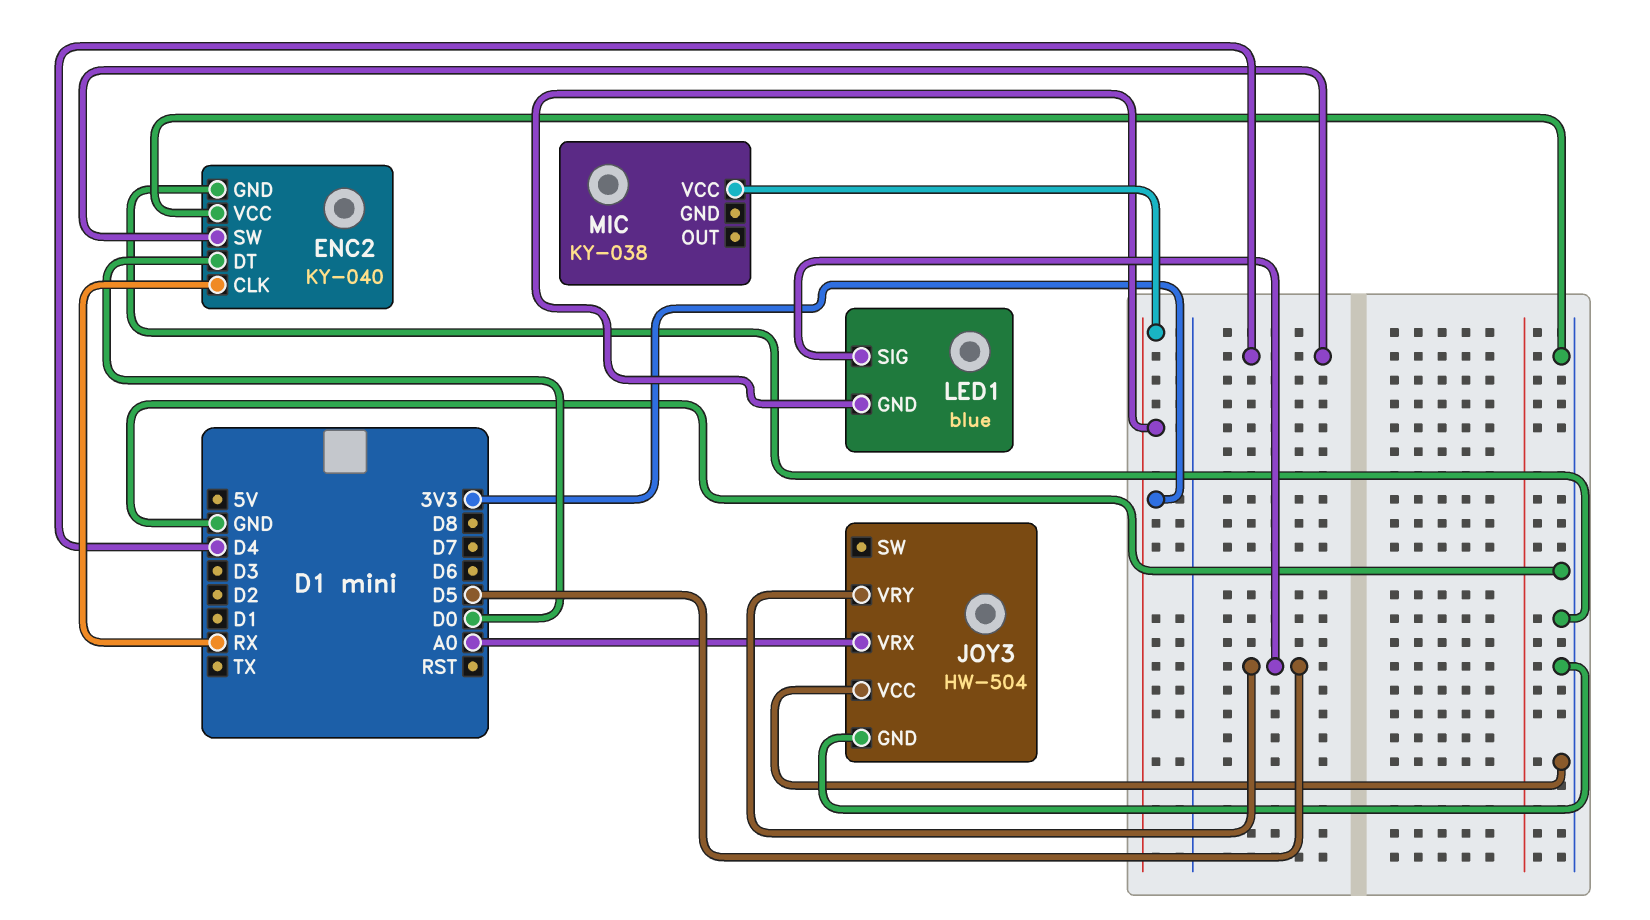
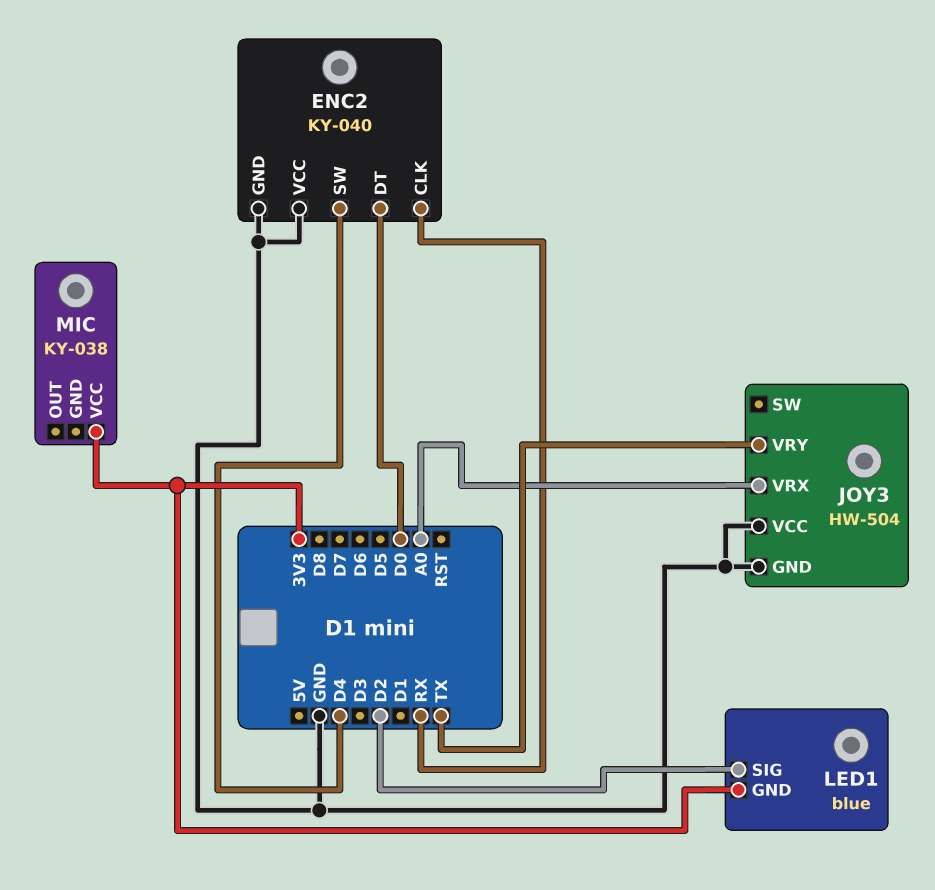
JOY3 pin VRY: D5 -> TX
LED1 pin SIG: D5 -> D2

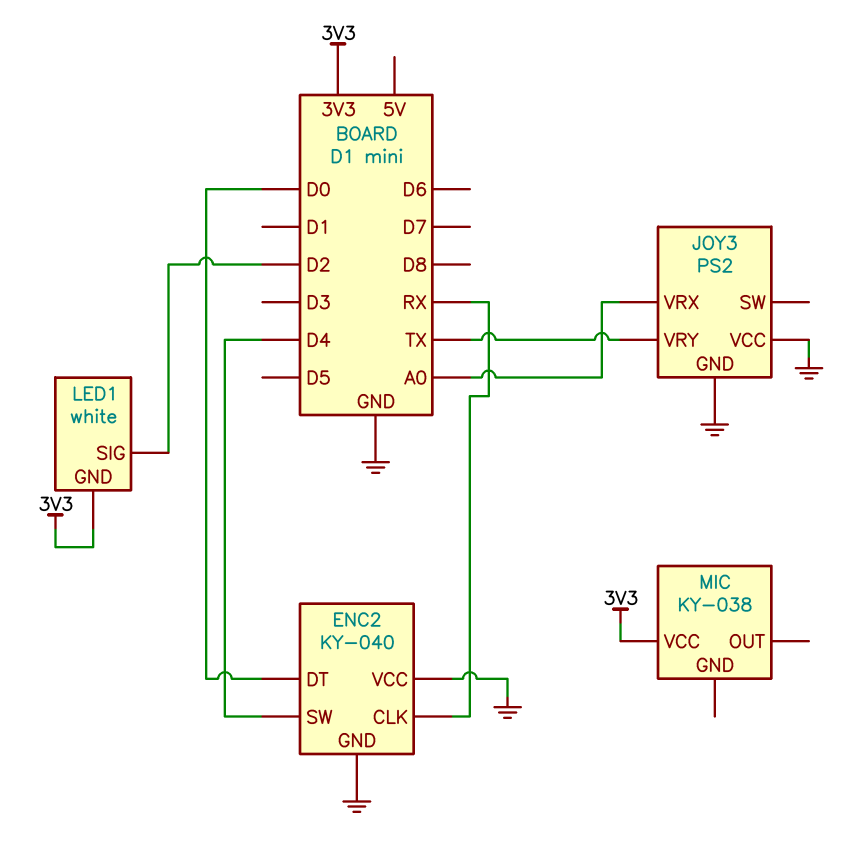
JOY3: HW-504 -> PS2
LED1: blue -> white

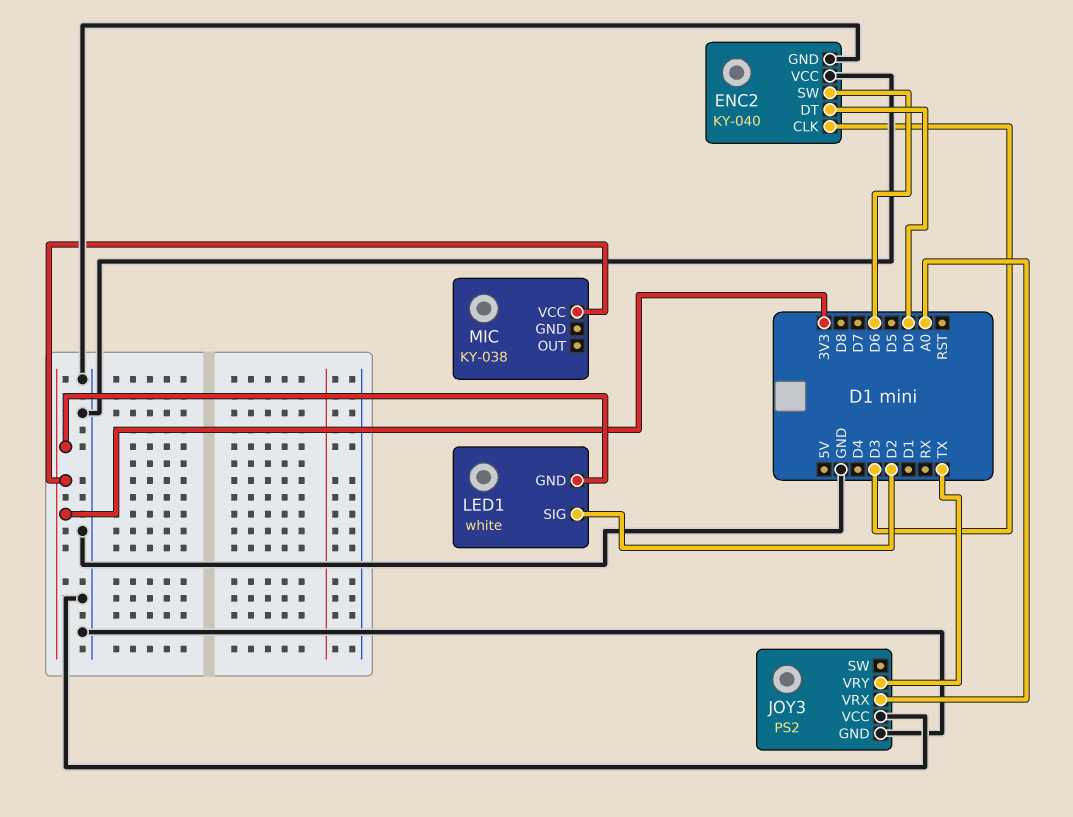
ENC2 pin CLK: RX -> D3
ENC2 pin SW: D4 -> D6

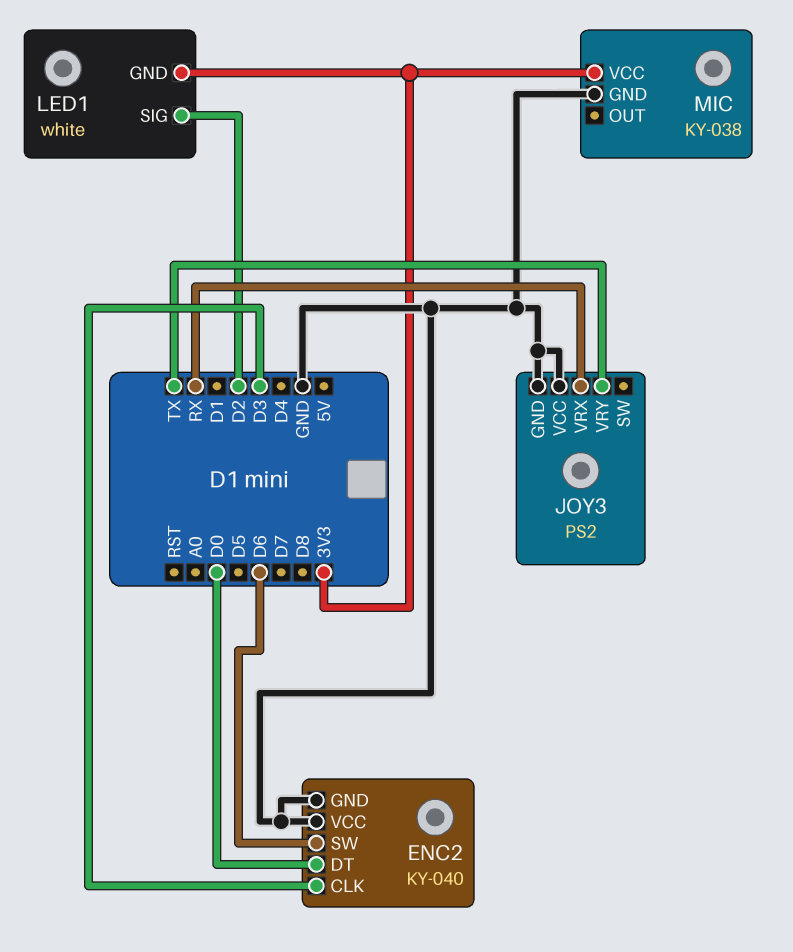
JOY3 pin VRX: A0 -> RX
MIC pin GND: none -> GND

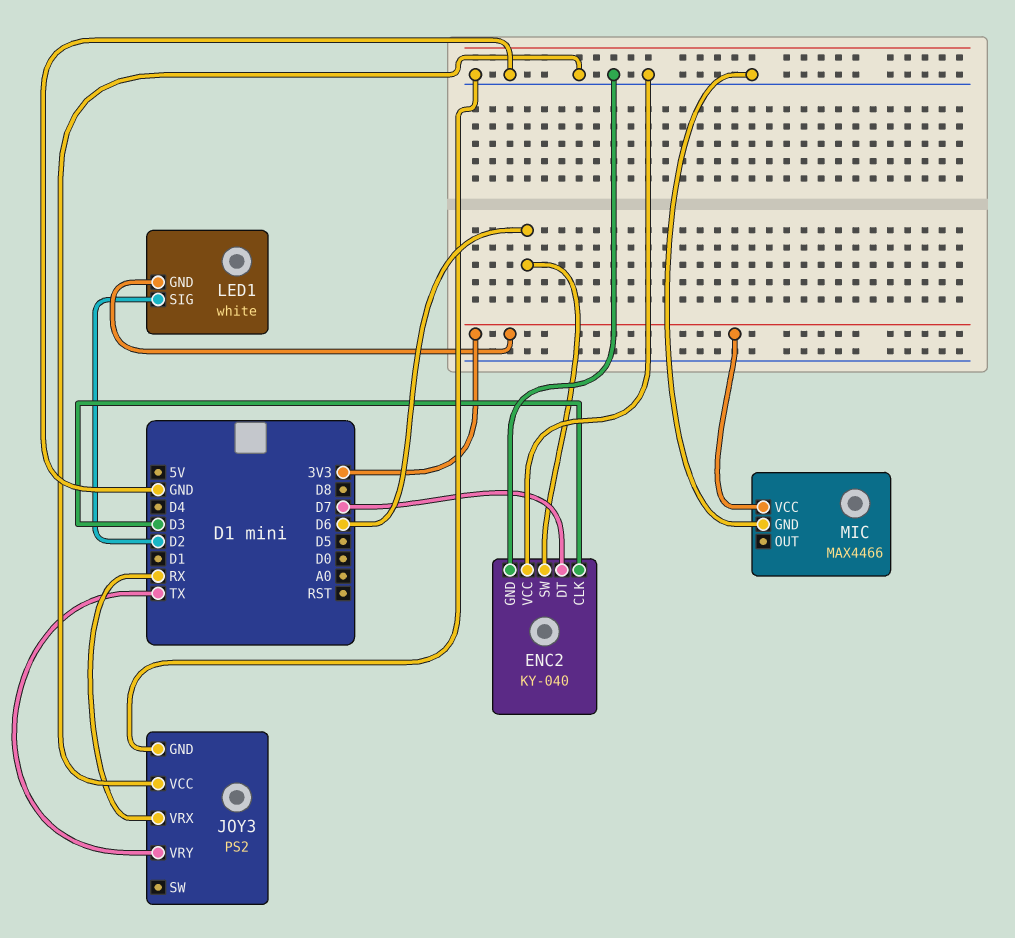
ENC2 pin DT: D0 -> D7
MIC: KY-038 -> MAX4466

